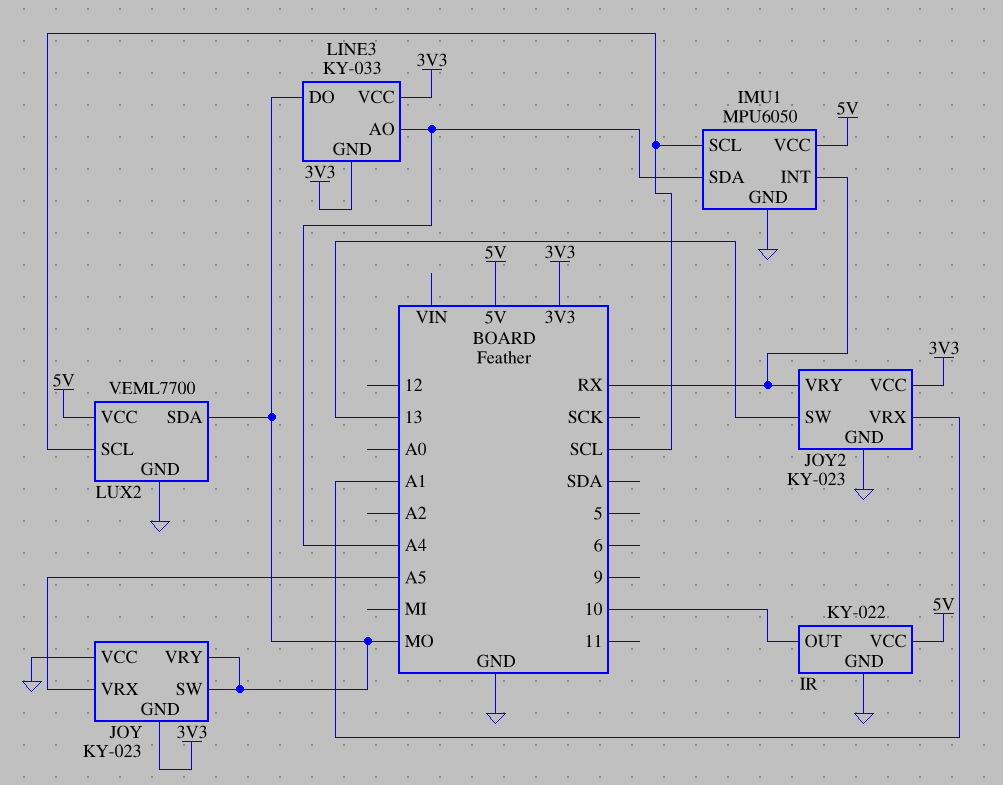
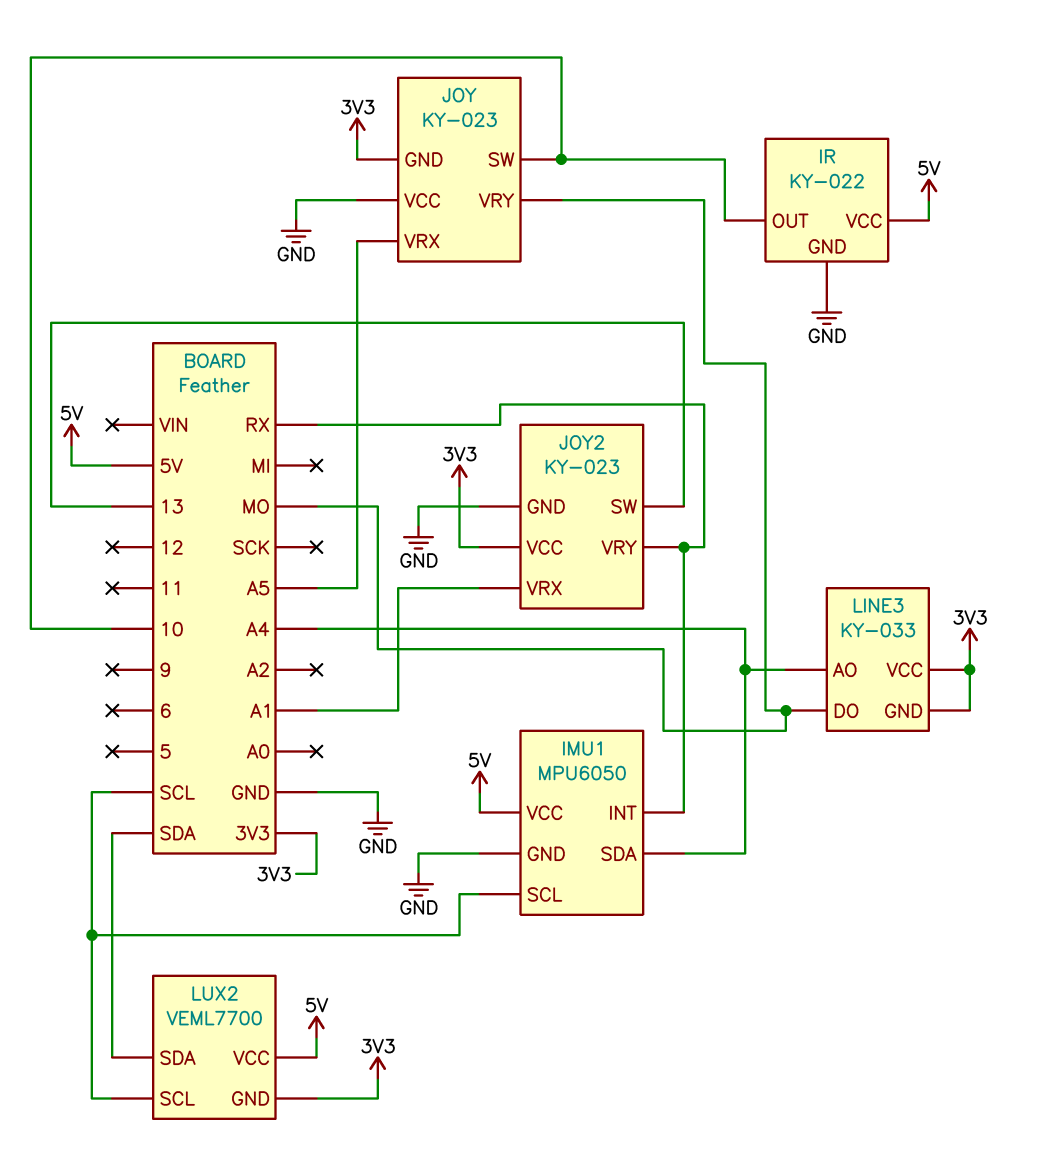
JOY pin SW: MO -> 10
LUX2 pin GND: GND -> 3V3
LUX2 pin SDA: MO -> SDA

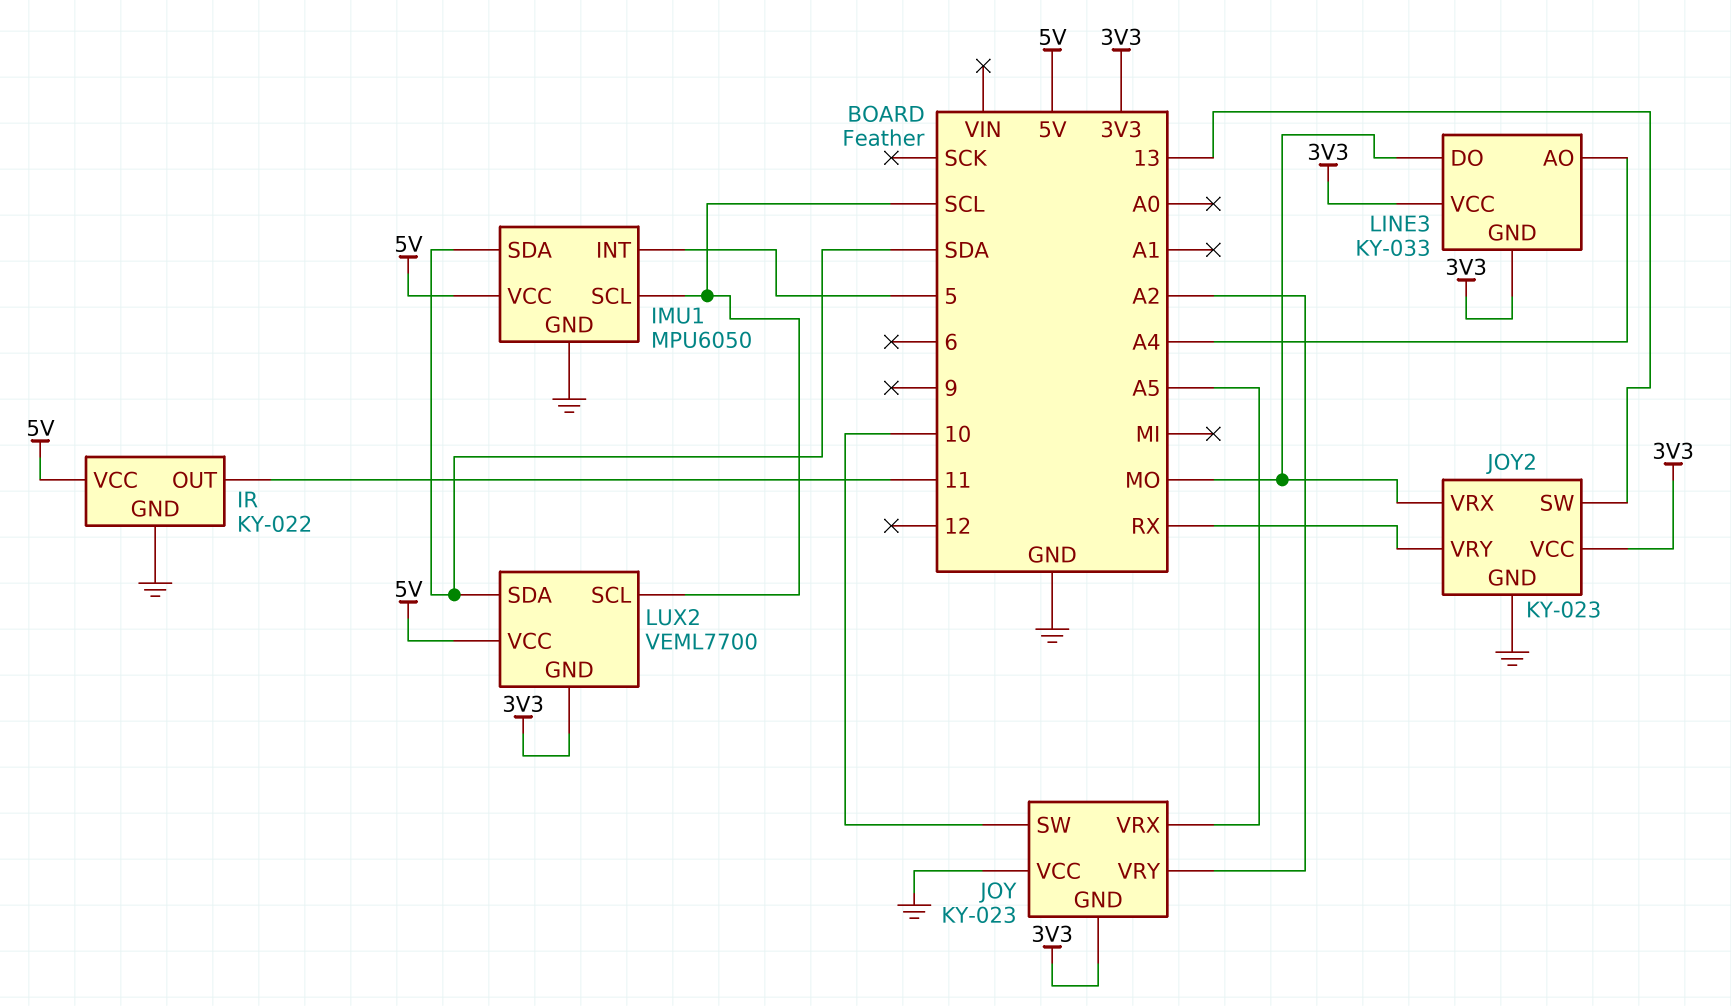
IMU1 pin INT: RX -> 5
IMU1 pin SDA: A4 -> SDA
IR pin OUT: 10 -> 11
JOY pin VRY: MO -> A2
JOY2 pin VRX: A1 -> MO

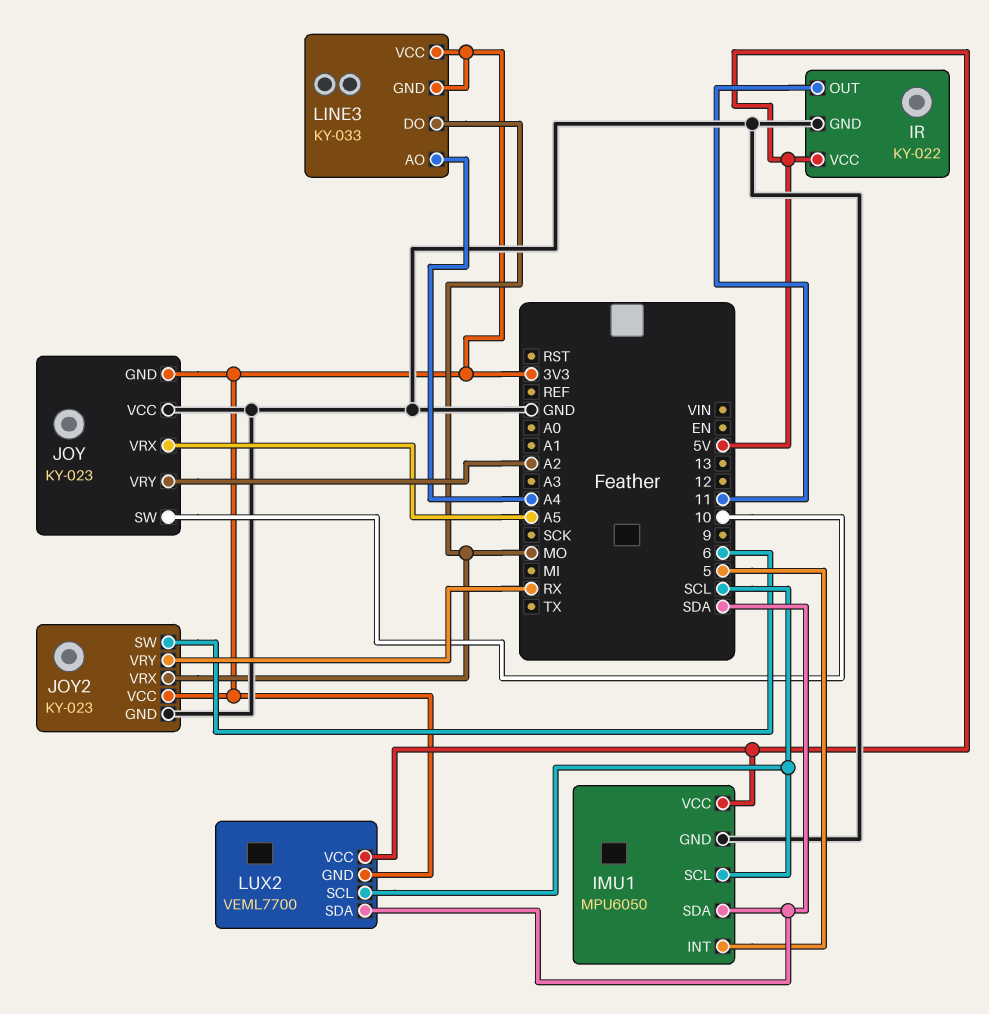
JOY2 pin SW: 13 -> 6

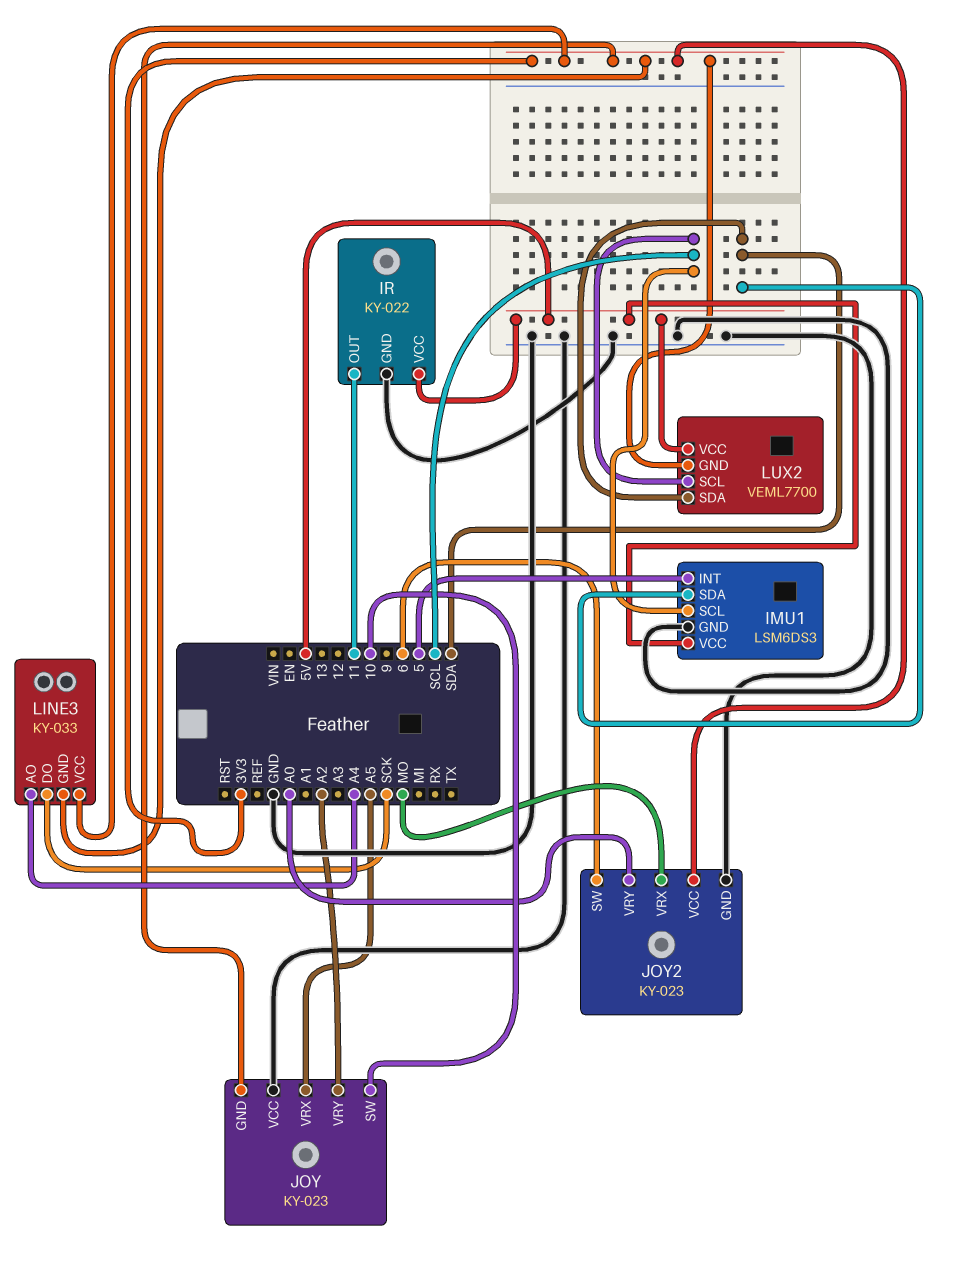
IMU1: MPU6050 -> LSM6DS3
JOY2 pin VRY: RX -> A0
LINE3 pin DO: MO -> SCK

